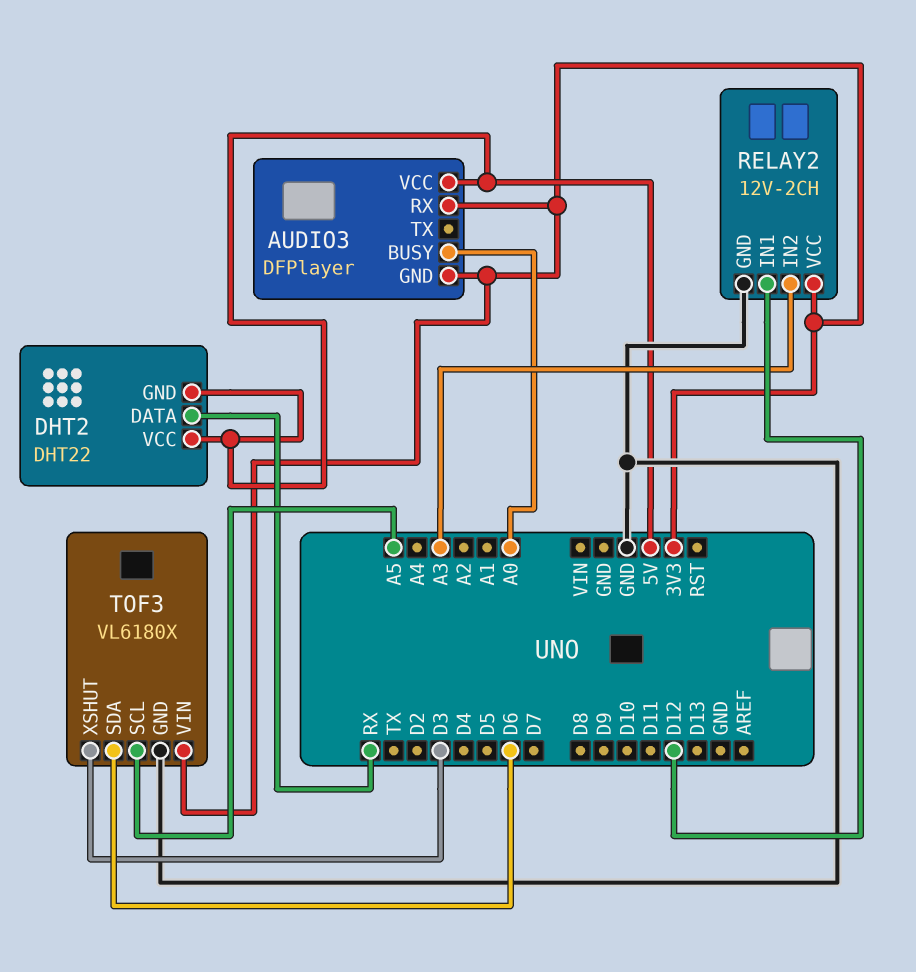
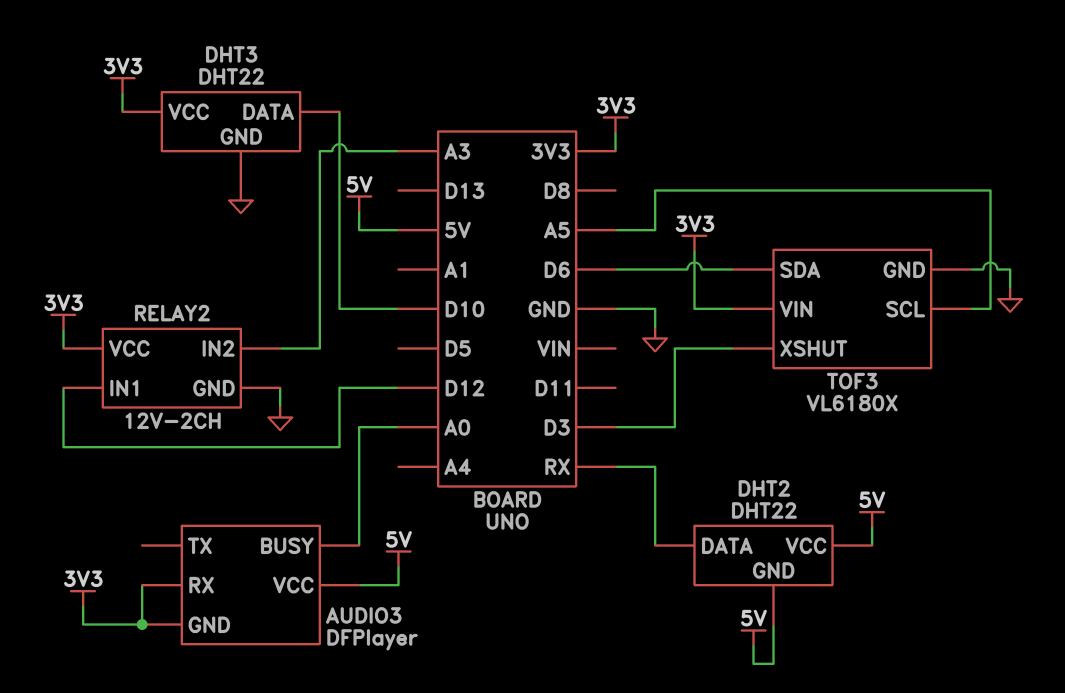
DHT3: none -> DHT22
DHT3 pin DATA: none -> D10
DHT3 pin GND: none -> GND
DHT3 pin VCC: none -> 3V3

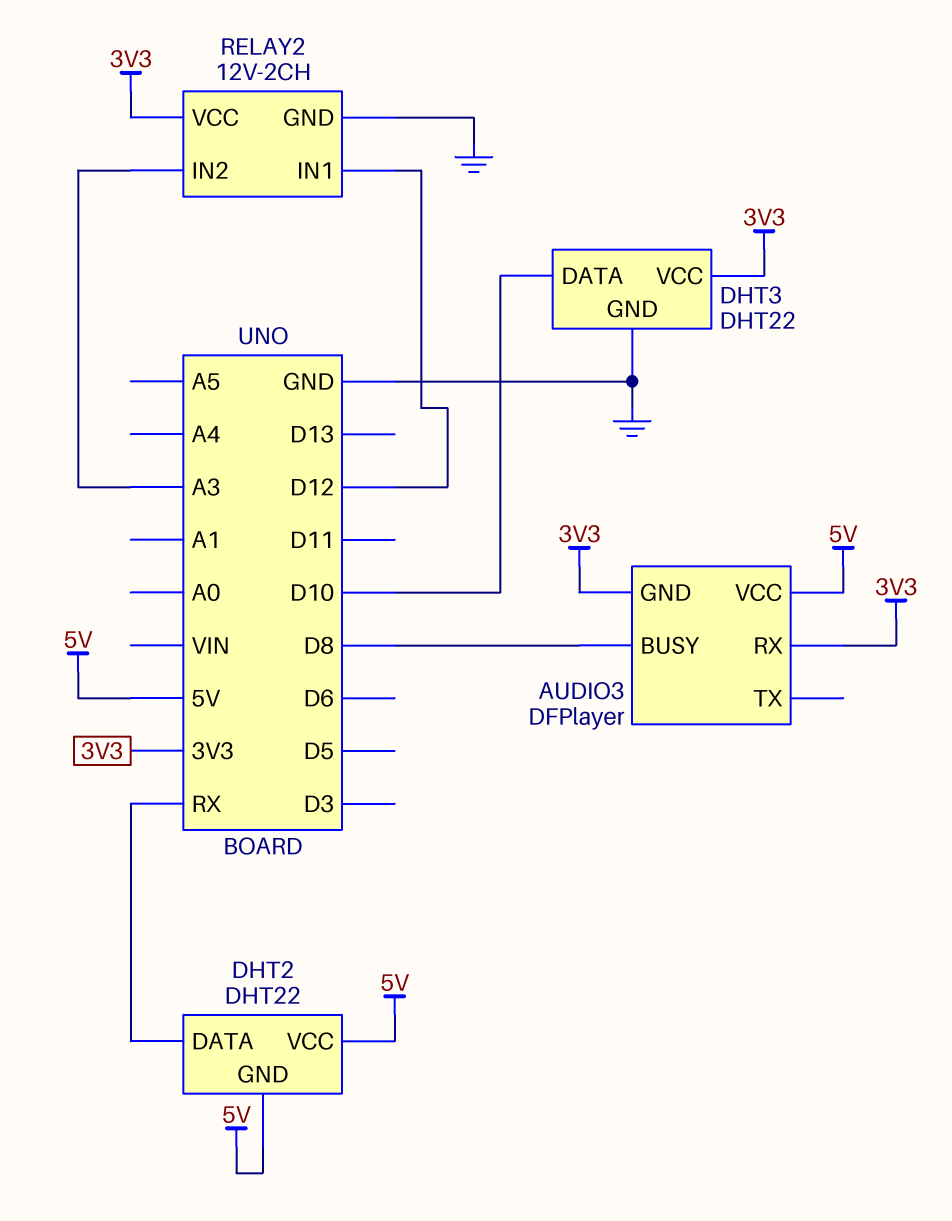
AUDIO3 pin BUSY: A0 -> D8
TOF3: VL6180X -> none
TOF3 pin GND: GND -> none
TOF3 pin SCL: A5 -> none
TOF3 pin SDA: D6 -> none
TOF3 pin VIN: 3V3 -> none
TOF3 pin XSHUT: D3 -> none

